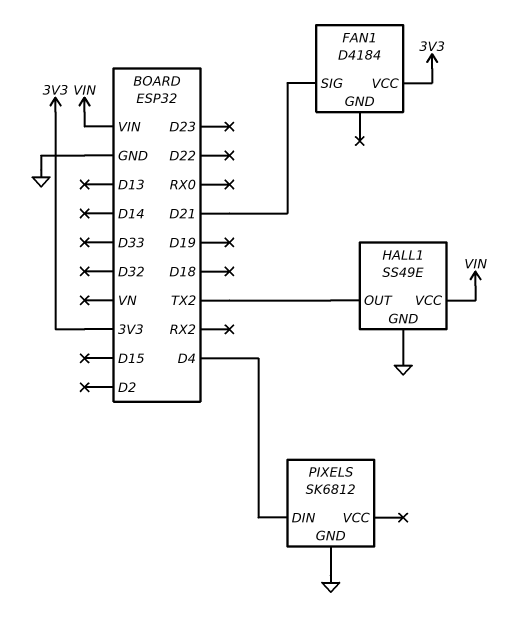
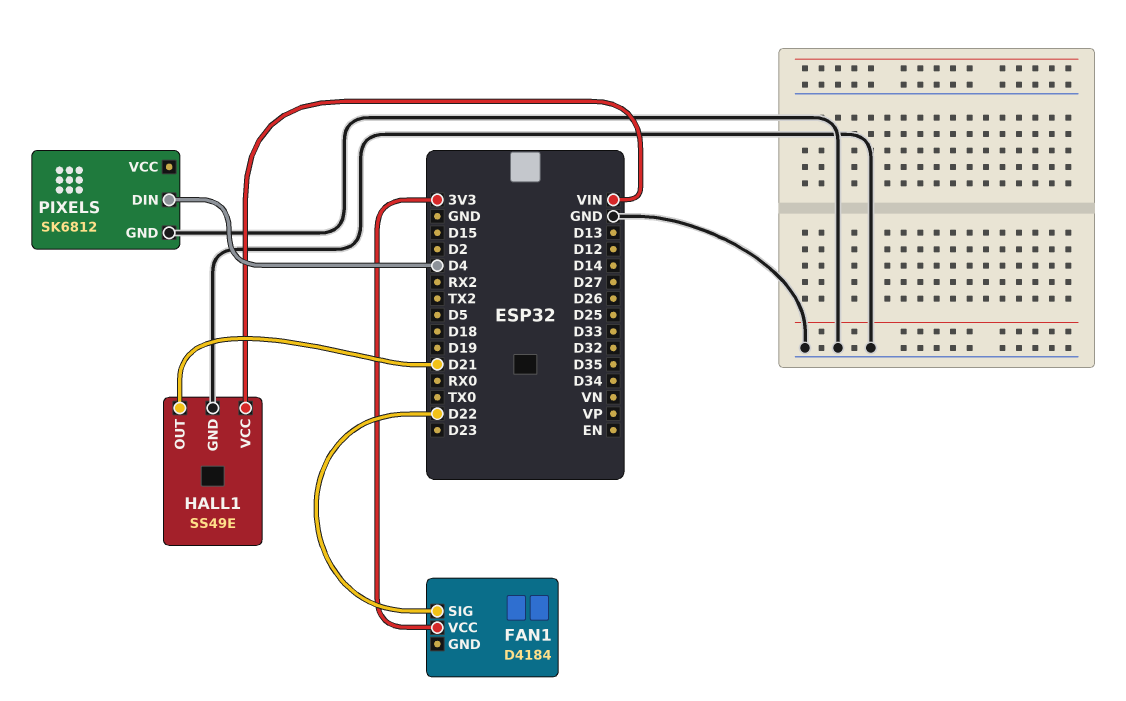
FAN1 pin SIG: D21 -> D22
HALL1 pin OUT: TX2 -> D21

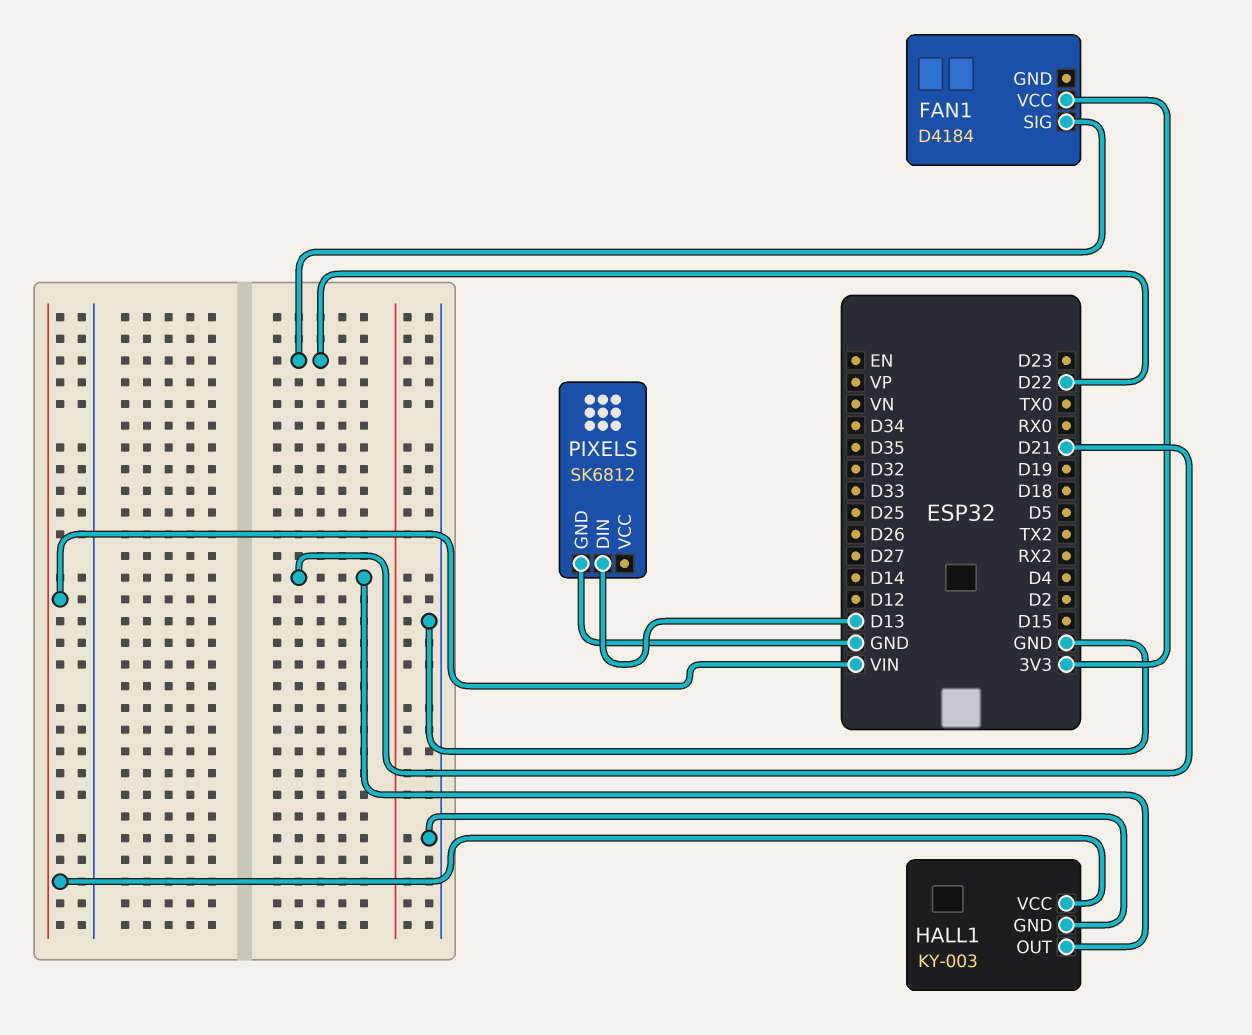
HALL1: SS49E -> KY-003
PIXELS pin DIN: D4 -> D13

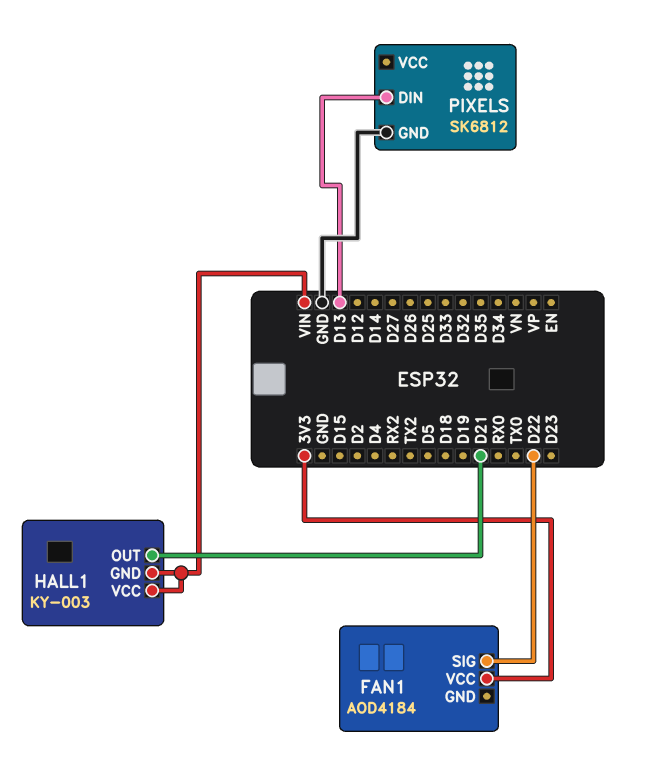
FAN1: D4184 -> AOD4184
HALL1 pin GND: GND -> VIN

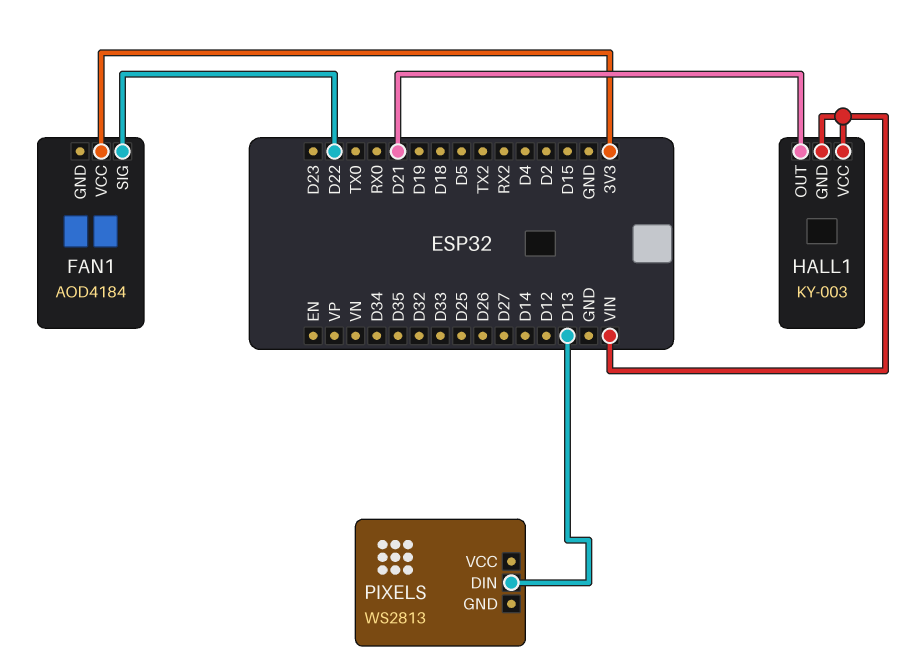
PIXELS: SK6812 -> WS2813
PIXELS pin GND: GND -> none

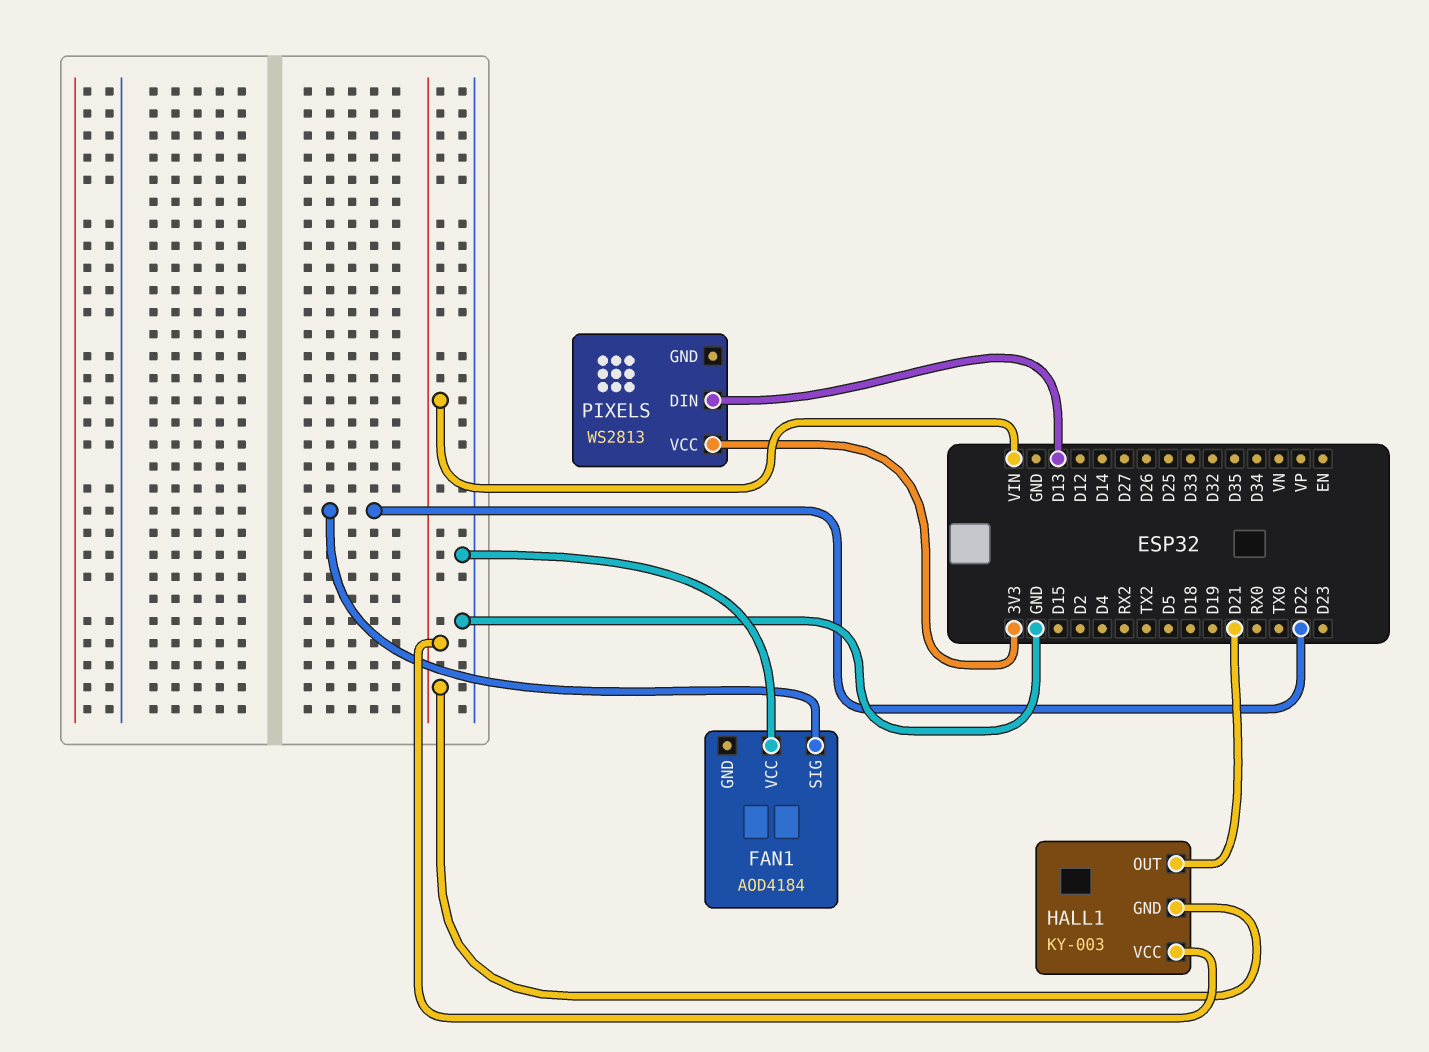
FAN1 pin VCC: 3V3 -> GND
PIXELS pin VCC: none -> 3V3

